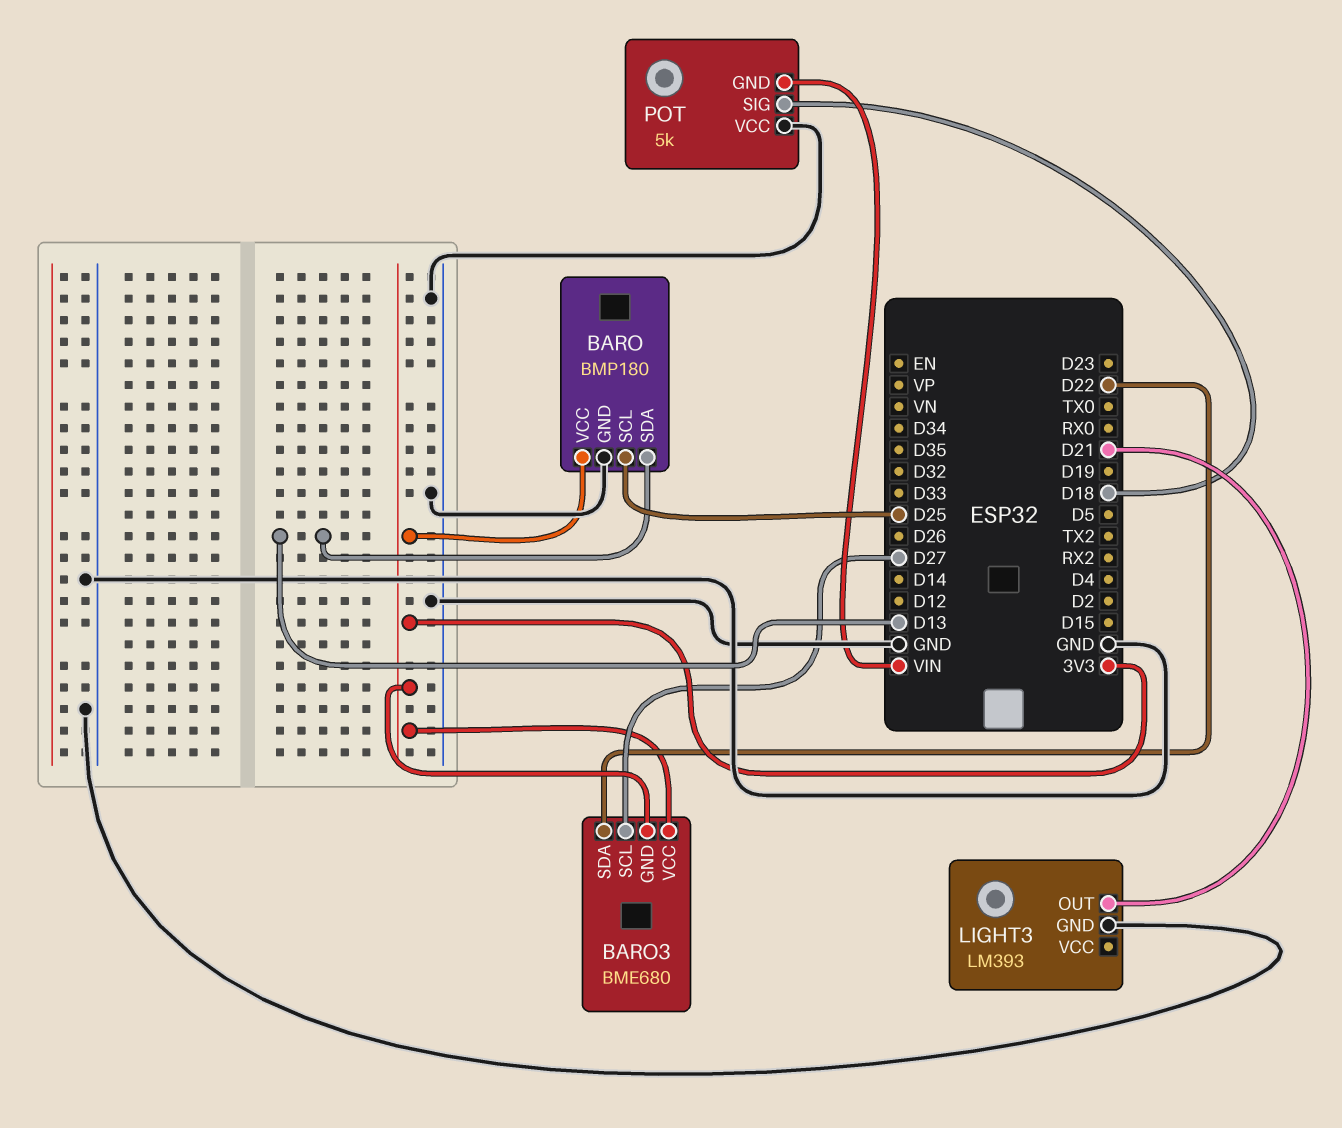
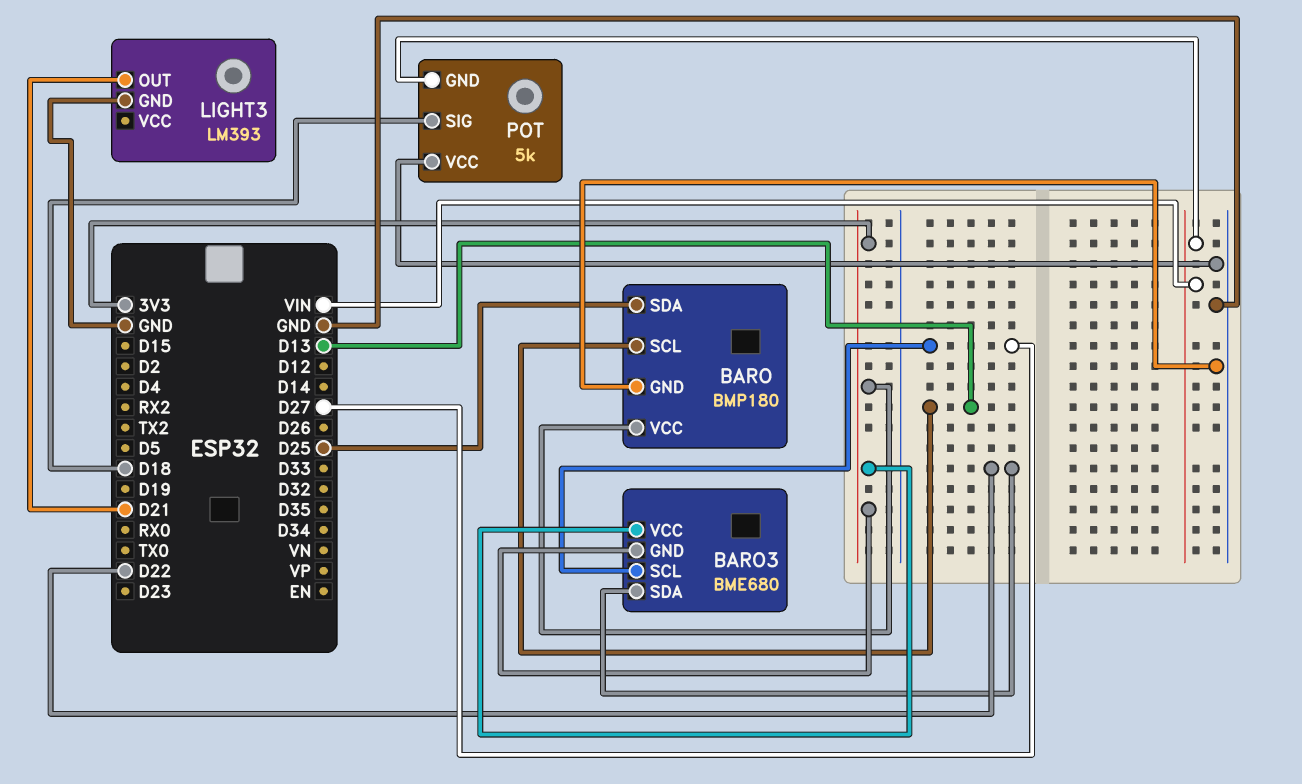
BARO pin SCL: D25 -> D13
BARO pin SDA: D13 -> D25

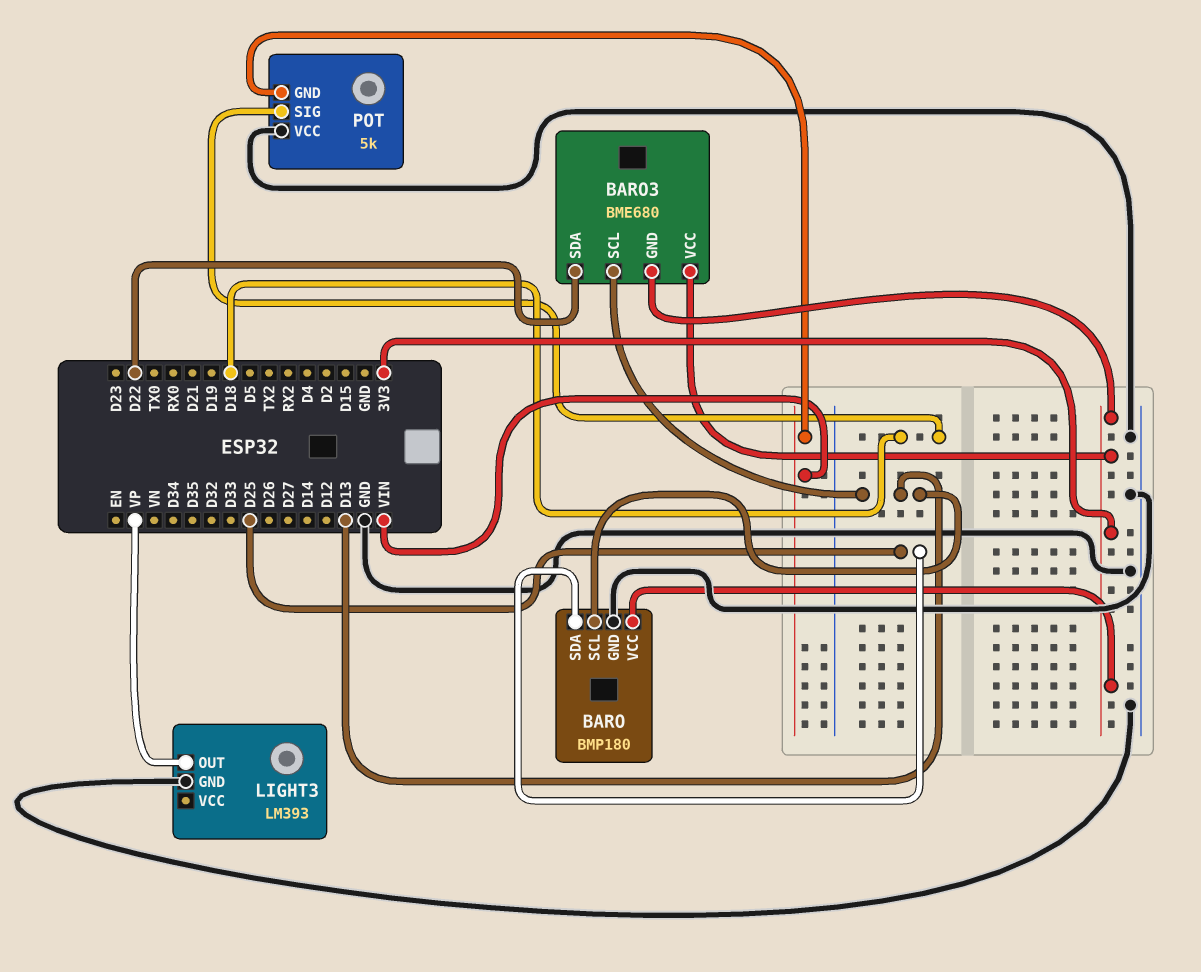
BARO3 pin SCL: D27 -> D13
LIGHT3 pin OUT: D21 -> VP

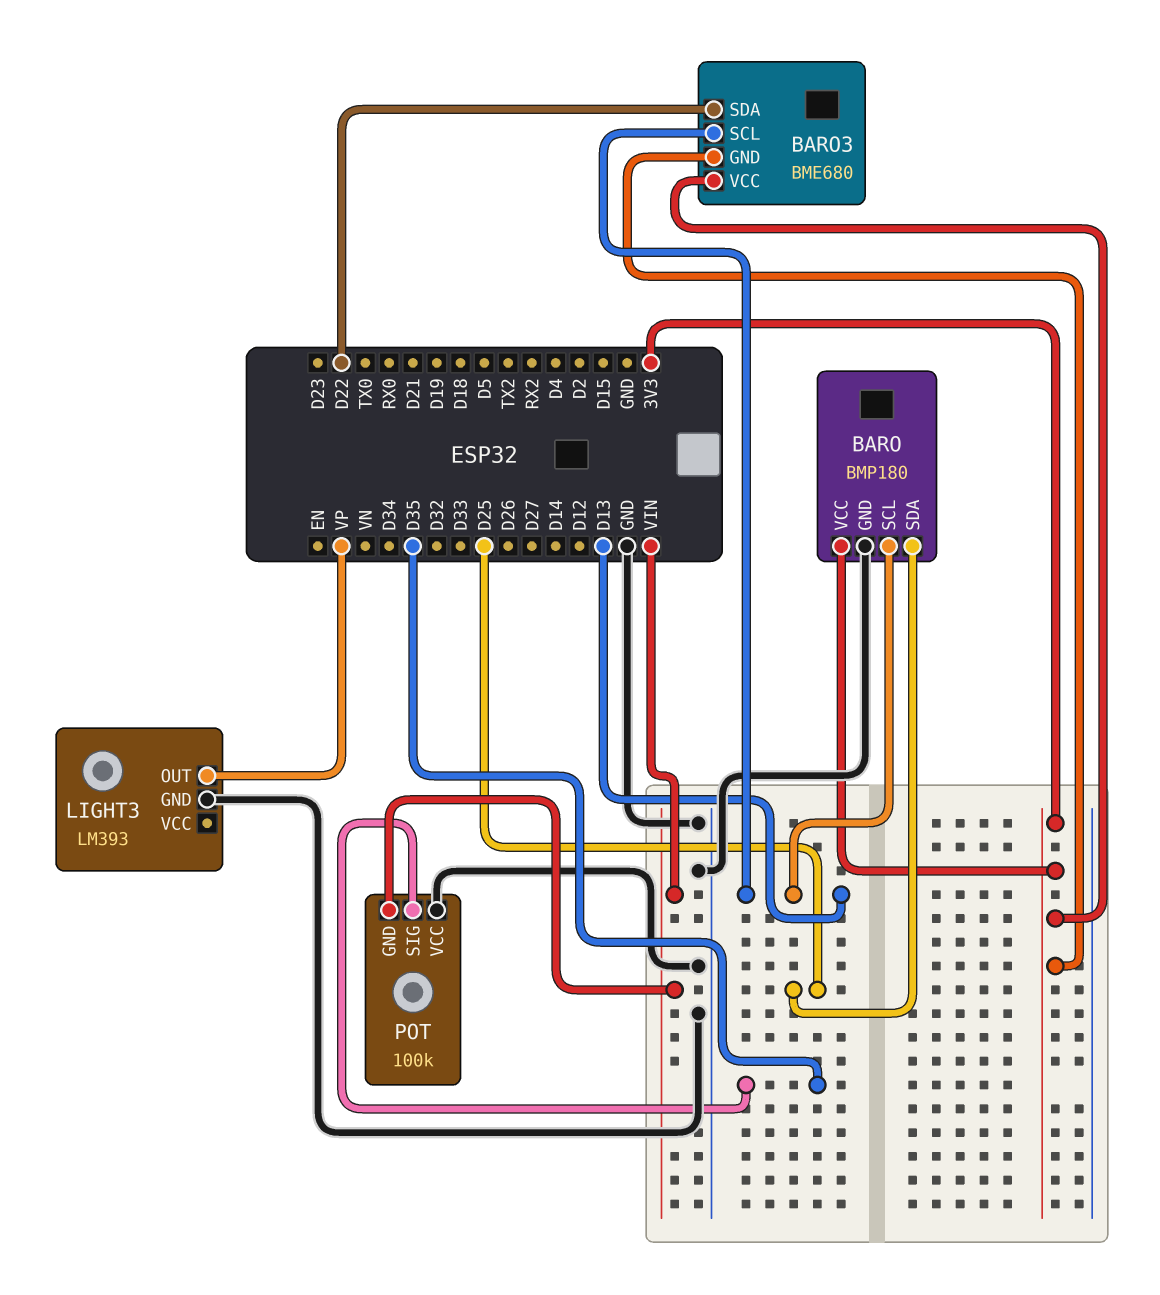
POT: 5k -> 100k
POT pin SIG: D18 -> D35

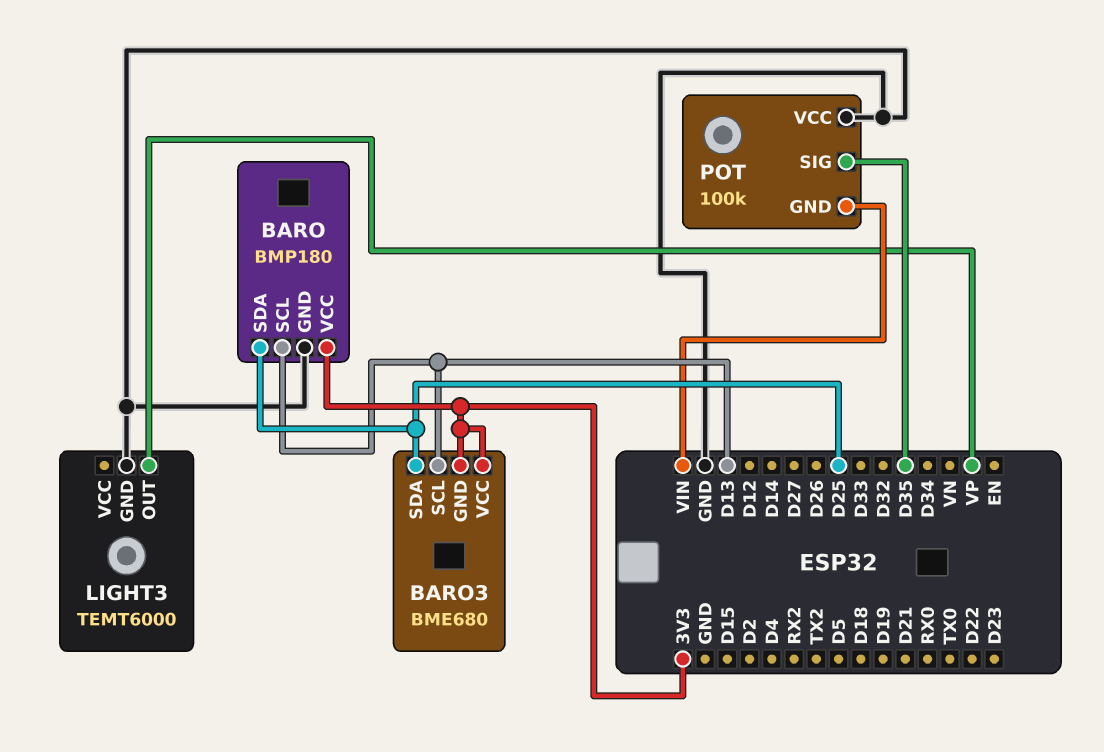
BARO3 pin SDA: D22 -> D25
LIGHT3: LM393 -> TEMT6000

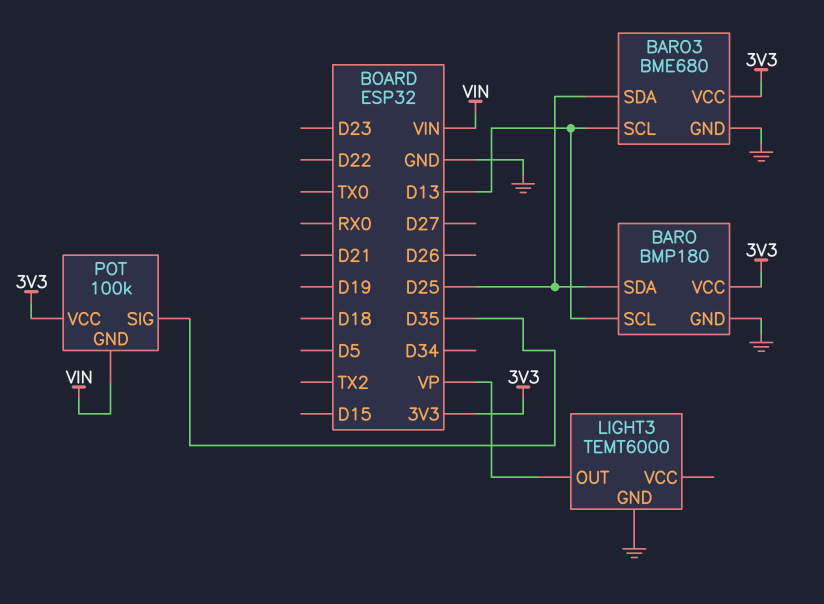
BARO3 pin GND: 3V3 -> GND
POT pin VCC: GND -> 3V3

